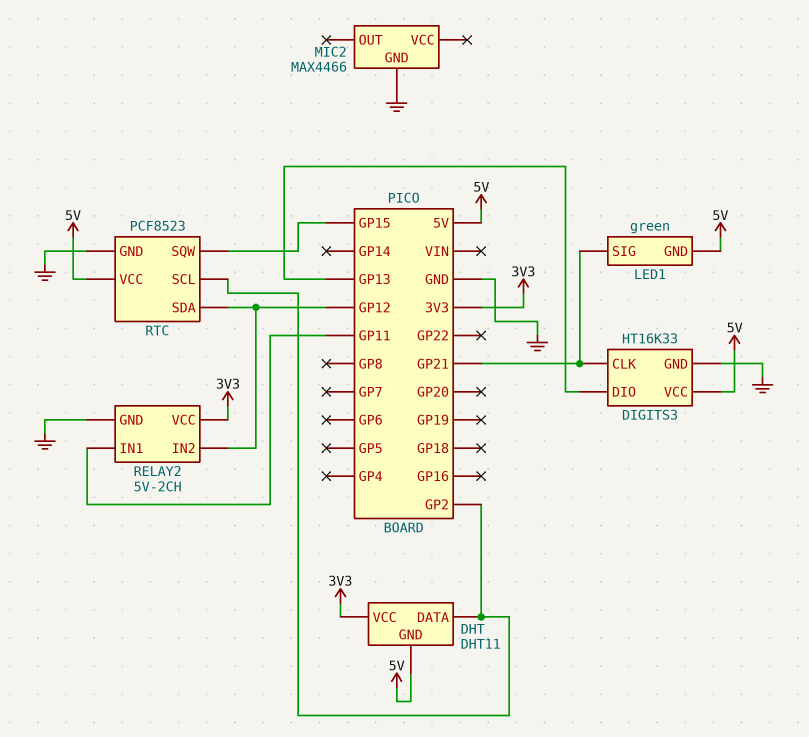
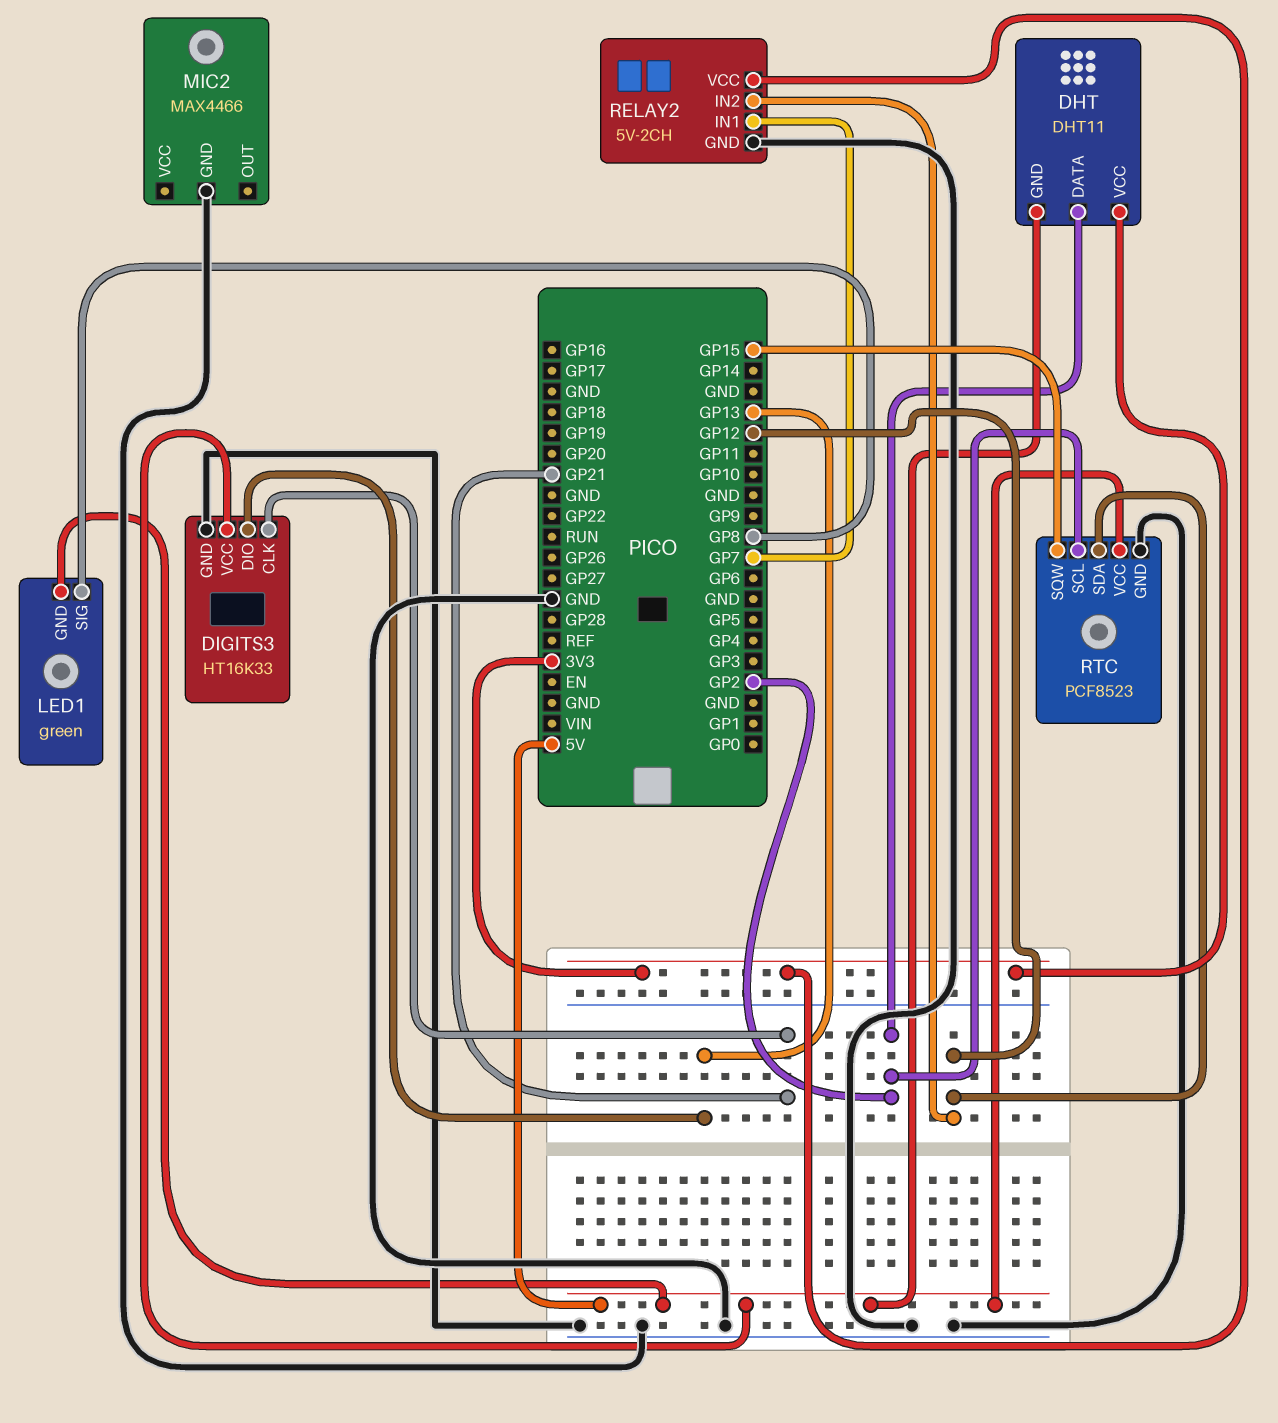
LED1 pin SIG: GP21 -> GP8
RELAY2 pin IN1: GP11 -> GP7

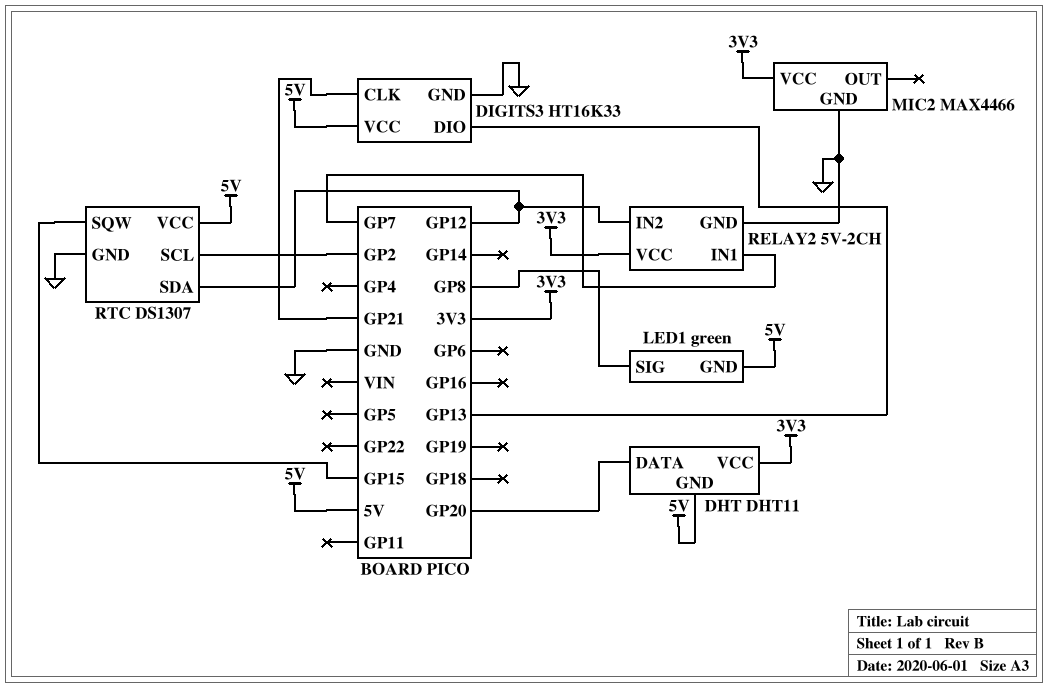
DHT pin DATA: GP2 -> GP20
MIC2 pin VCC: none -> 3V3
RTC: PCF8523 -> DS1307

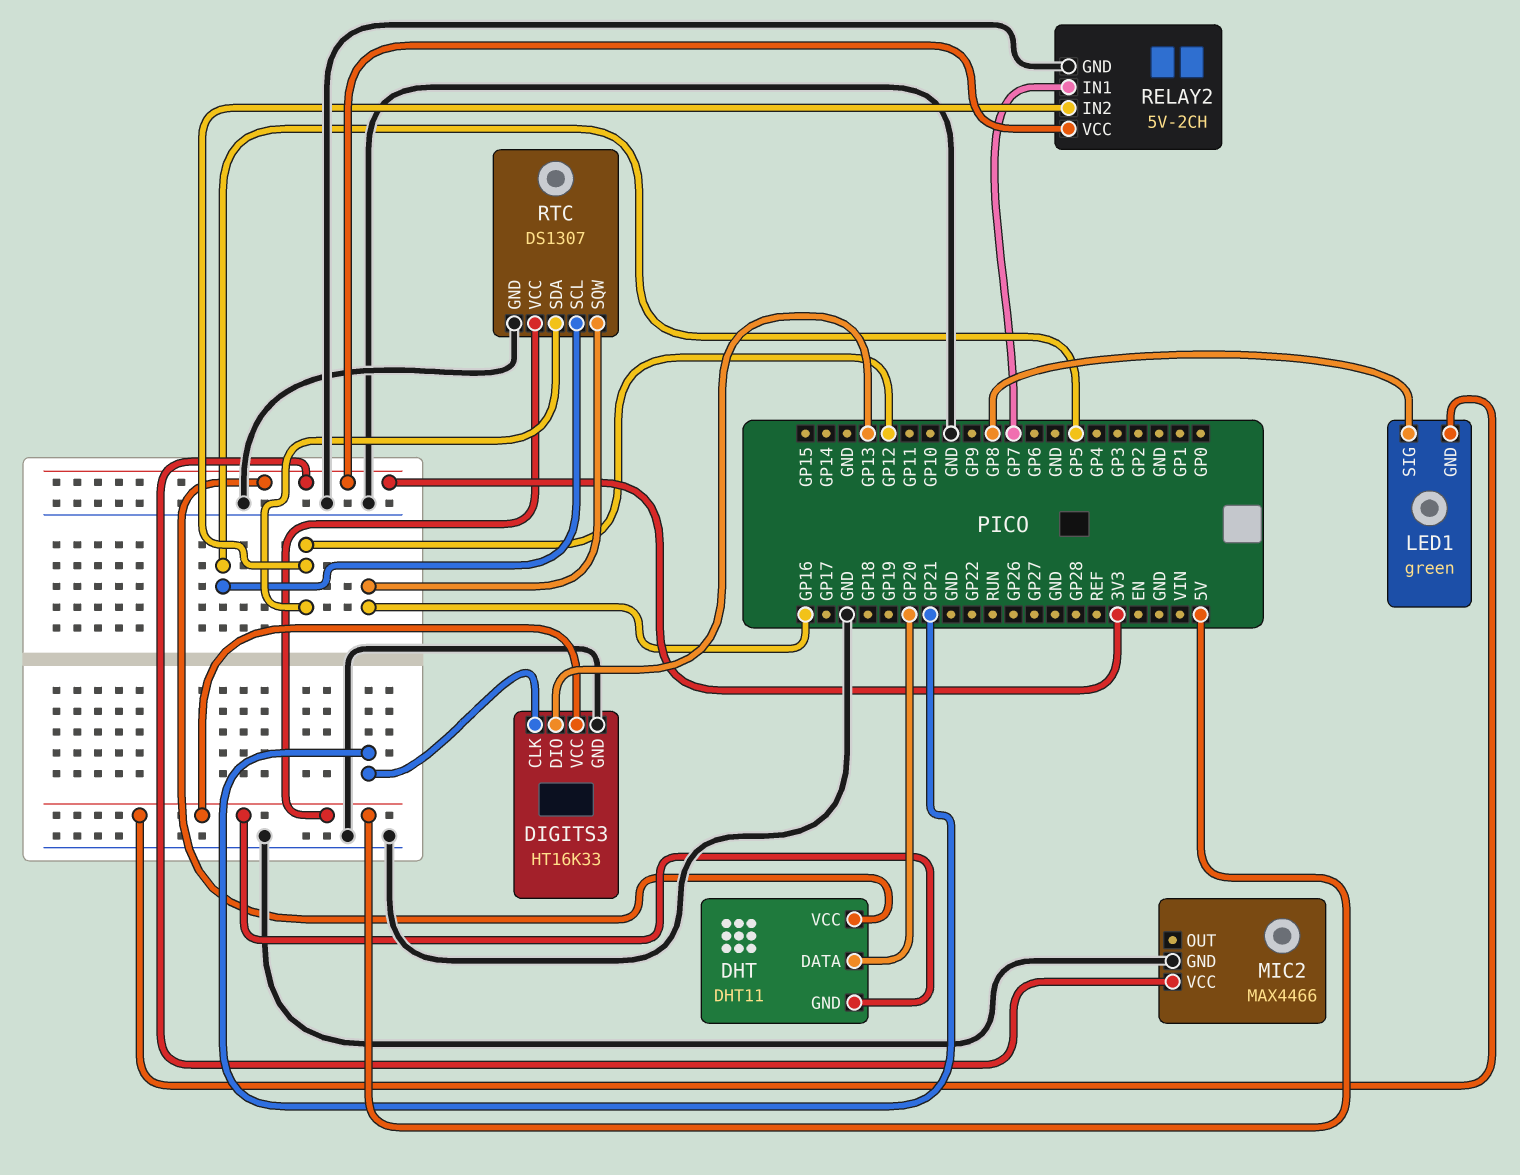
RTC pin SCL: GP2 -> GP5
RTC pin SQW: GP15 -> GP16

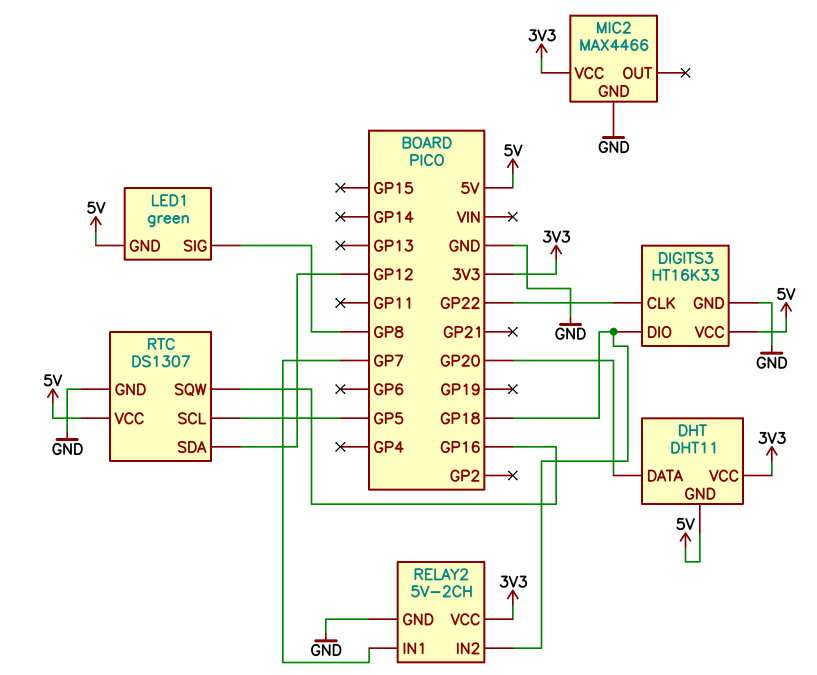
DIGITS3 pin CLK: GP21 -> GP22
DIGITS3 pin DIO: GP13 -> GP18
RELAY2 pin IN2: GP12 -> GP18

